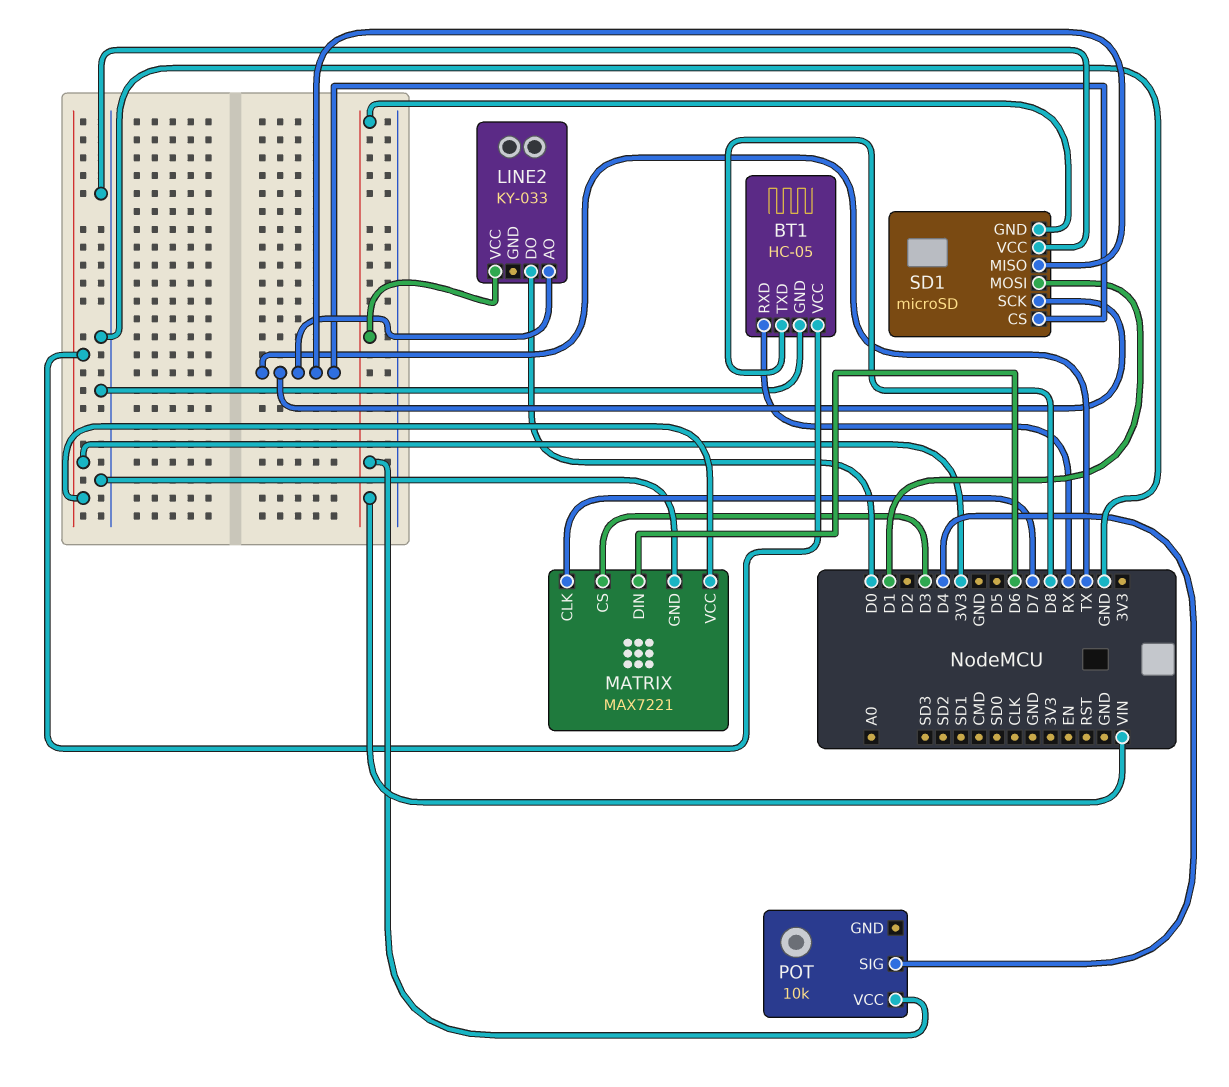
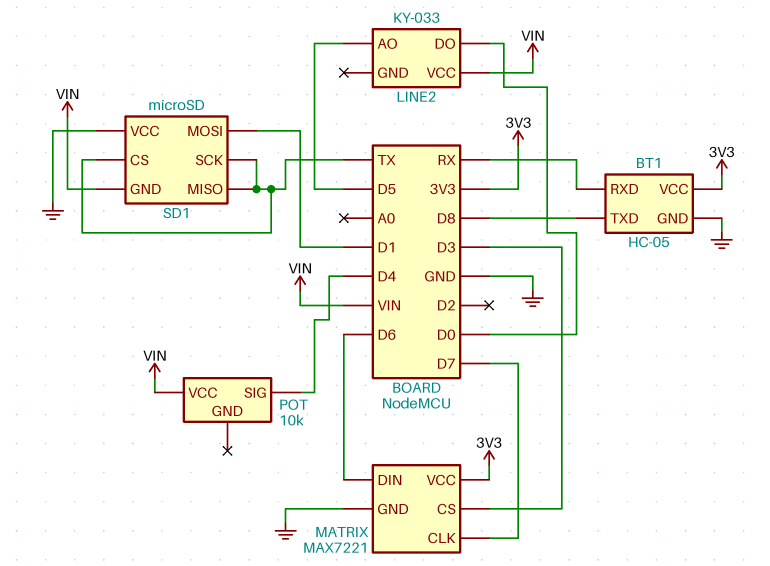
LINE2 pin AO: TX -> D5

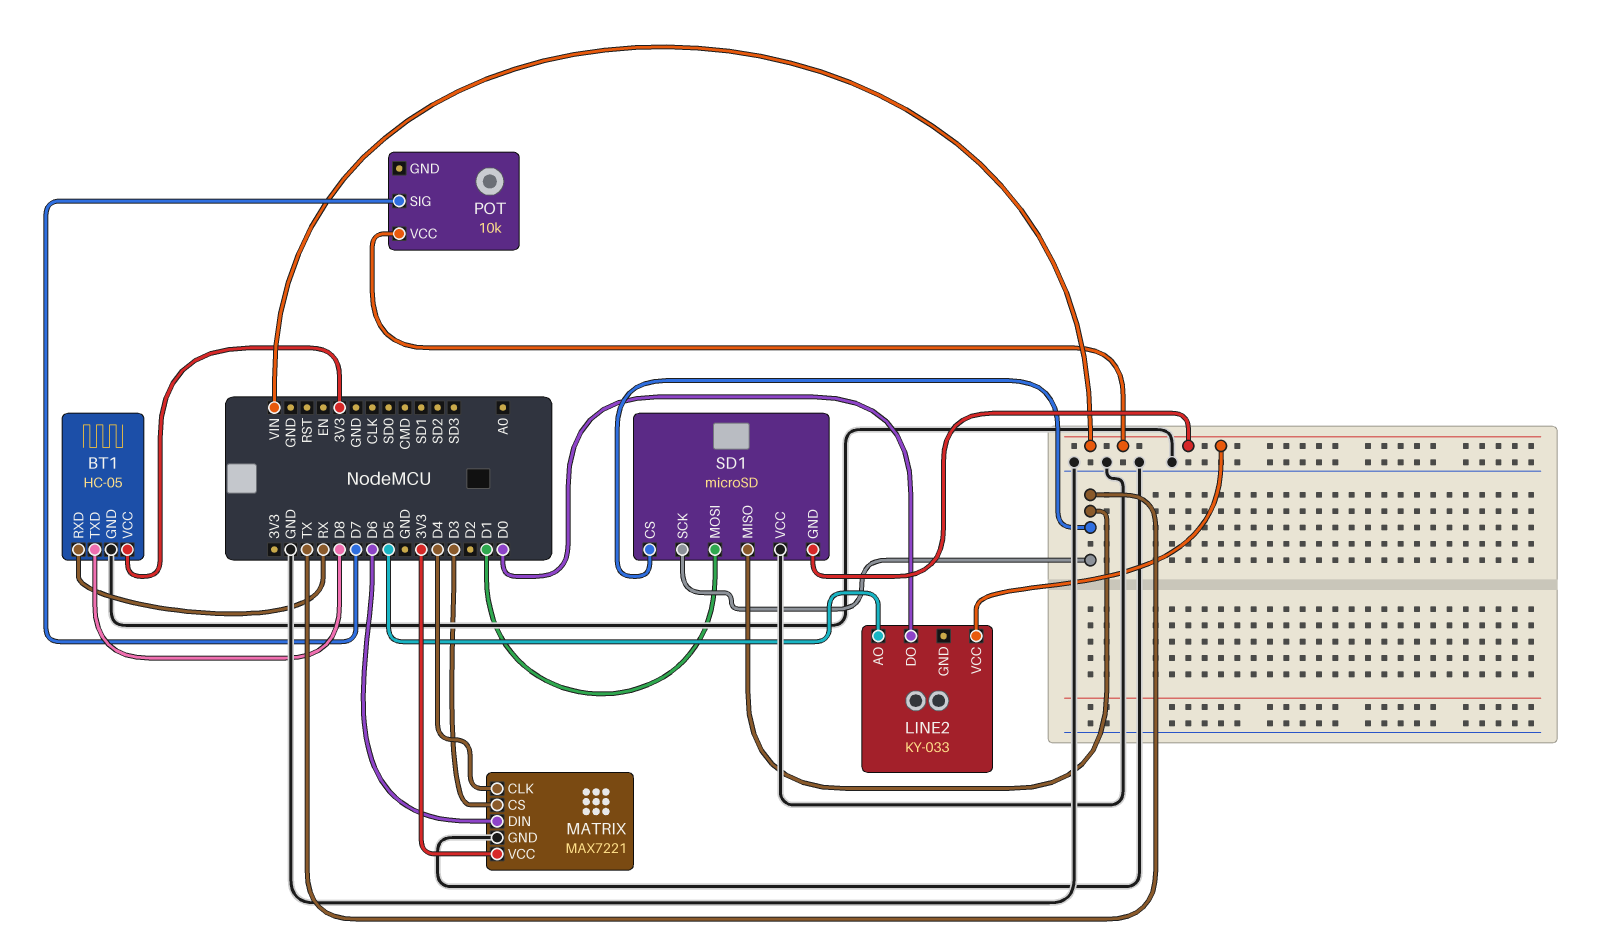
MATRIX pin CLK: D7 -> D4
POT pin SIG: D4 -> D7

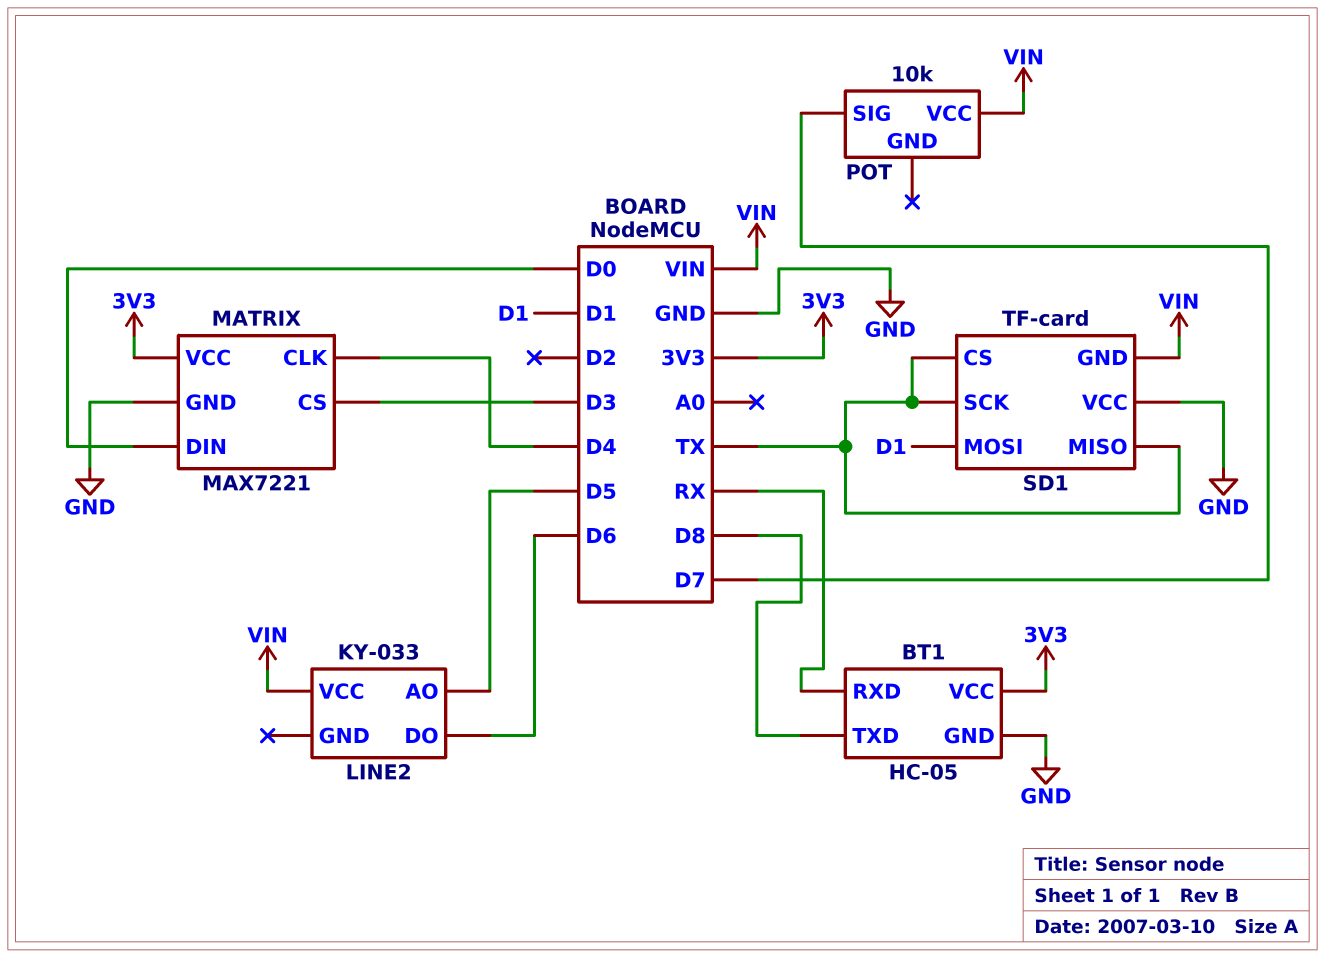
LINE2 pin DO: D0 -> D6
MATRIX pin DIN: D6 -> D0
SD1: microSD -> TF-card

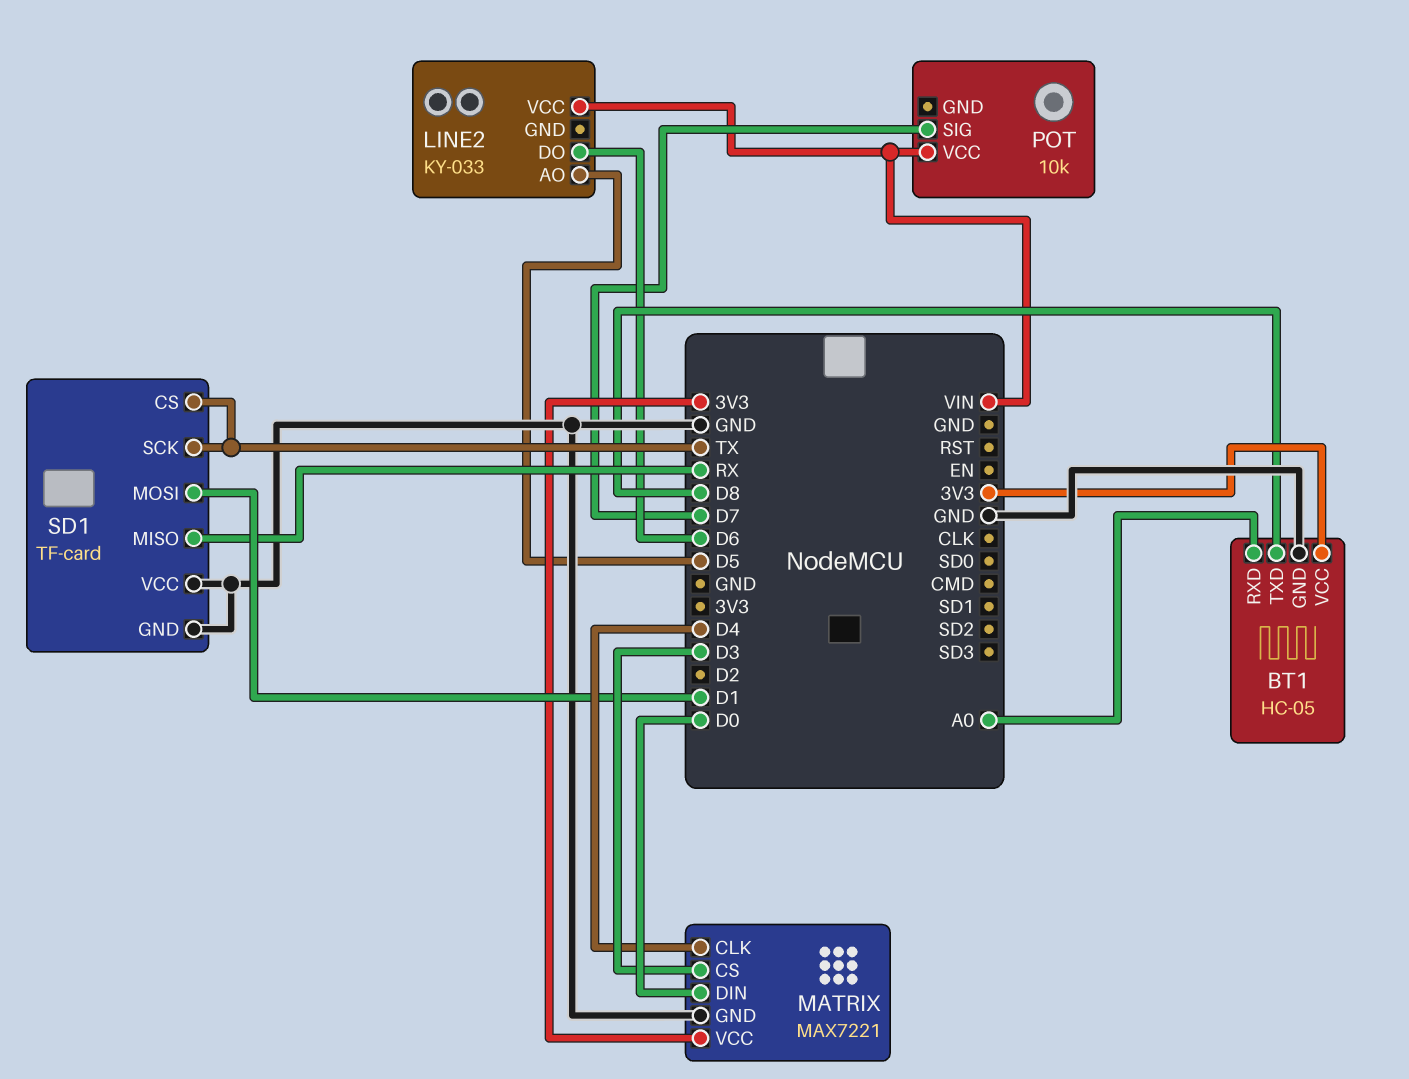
BT1 pin RXD: RX -> A0
SD1 pin GND: VIN -> GND
SD1 pin MISO: TX -> RX

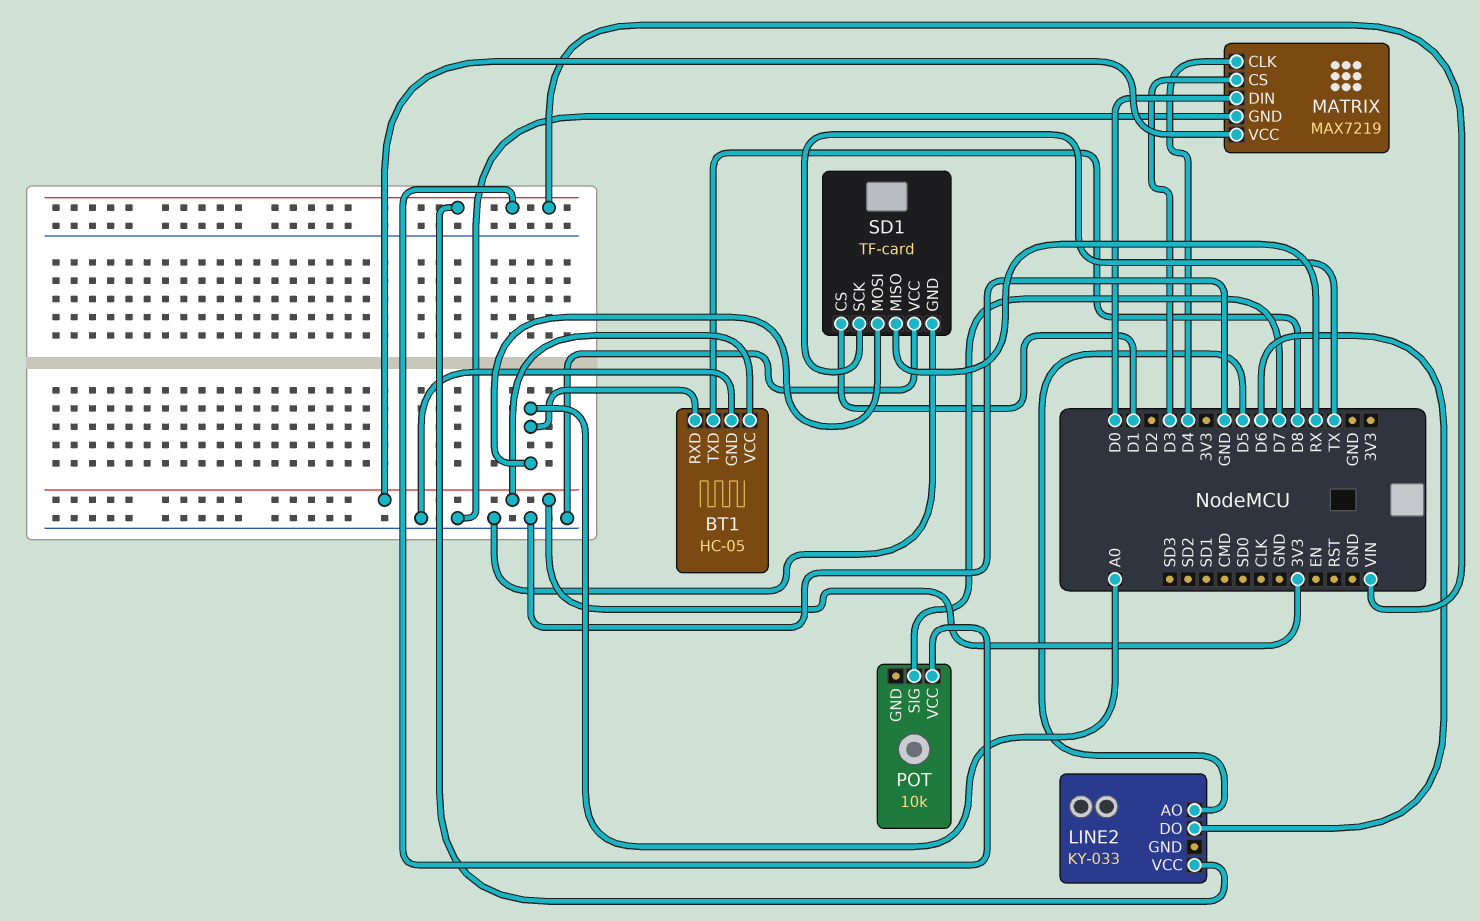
MATRIX: MAX7221 -> MAX7219
SD1 pin CS: TX -> D1
SD1 pin MOSI: D1 -> A0

